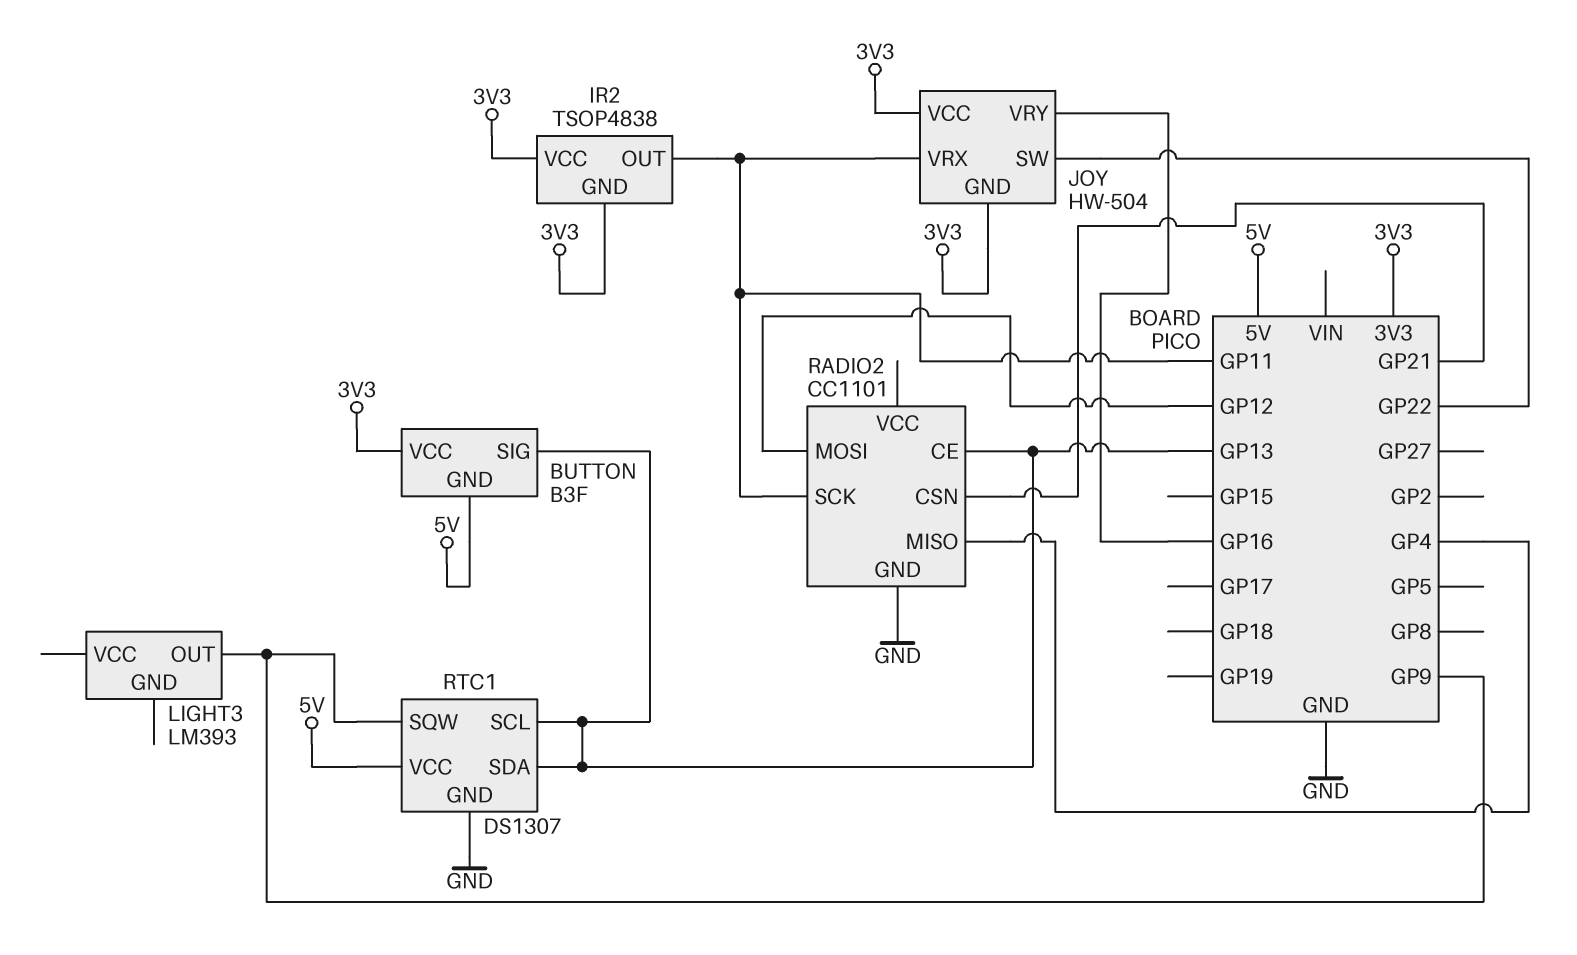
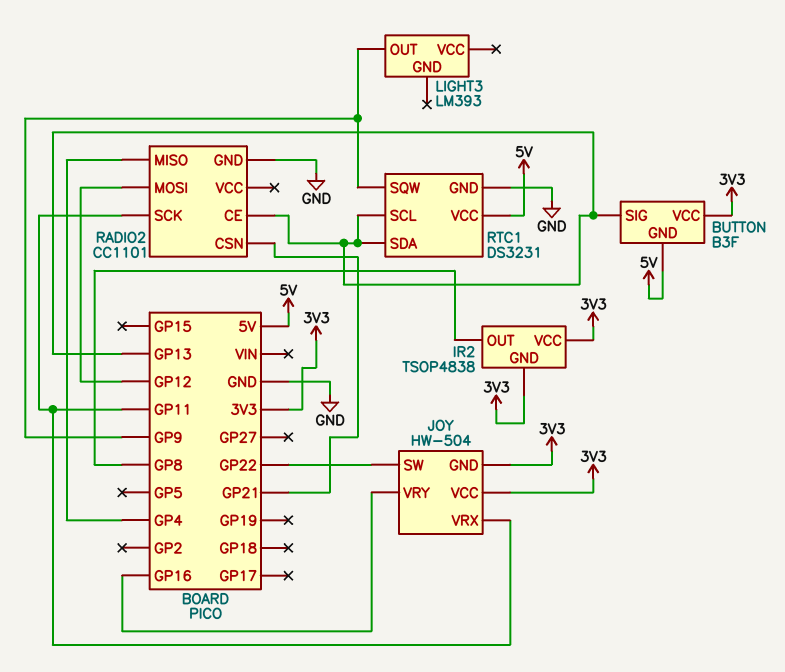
IR2 pin OUT: GP11 -> GP8
RTC1: DS1307 -> DS3231

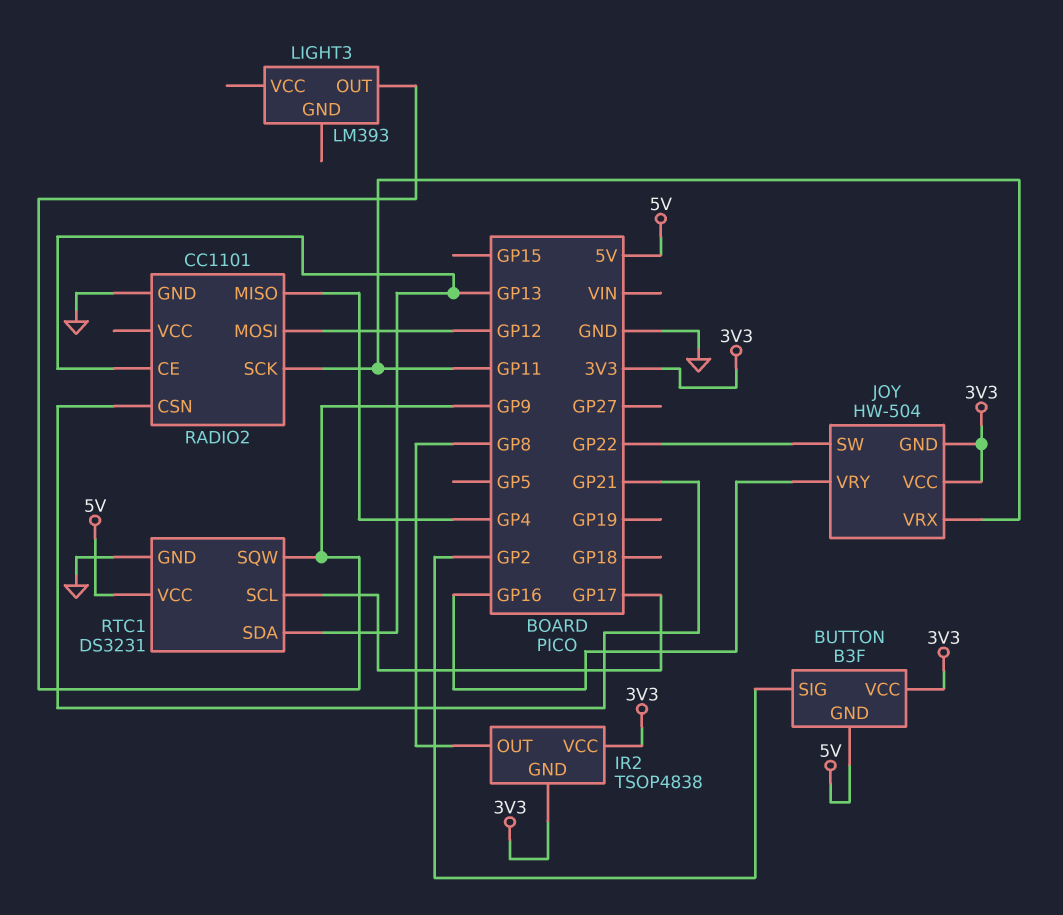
BUTTON pin SIG: GP13 -> GP2
RTC1 pin SCL: GP13 -> GP17

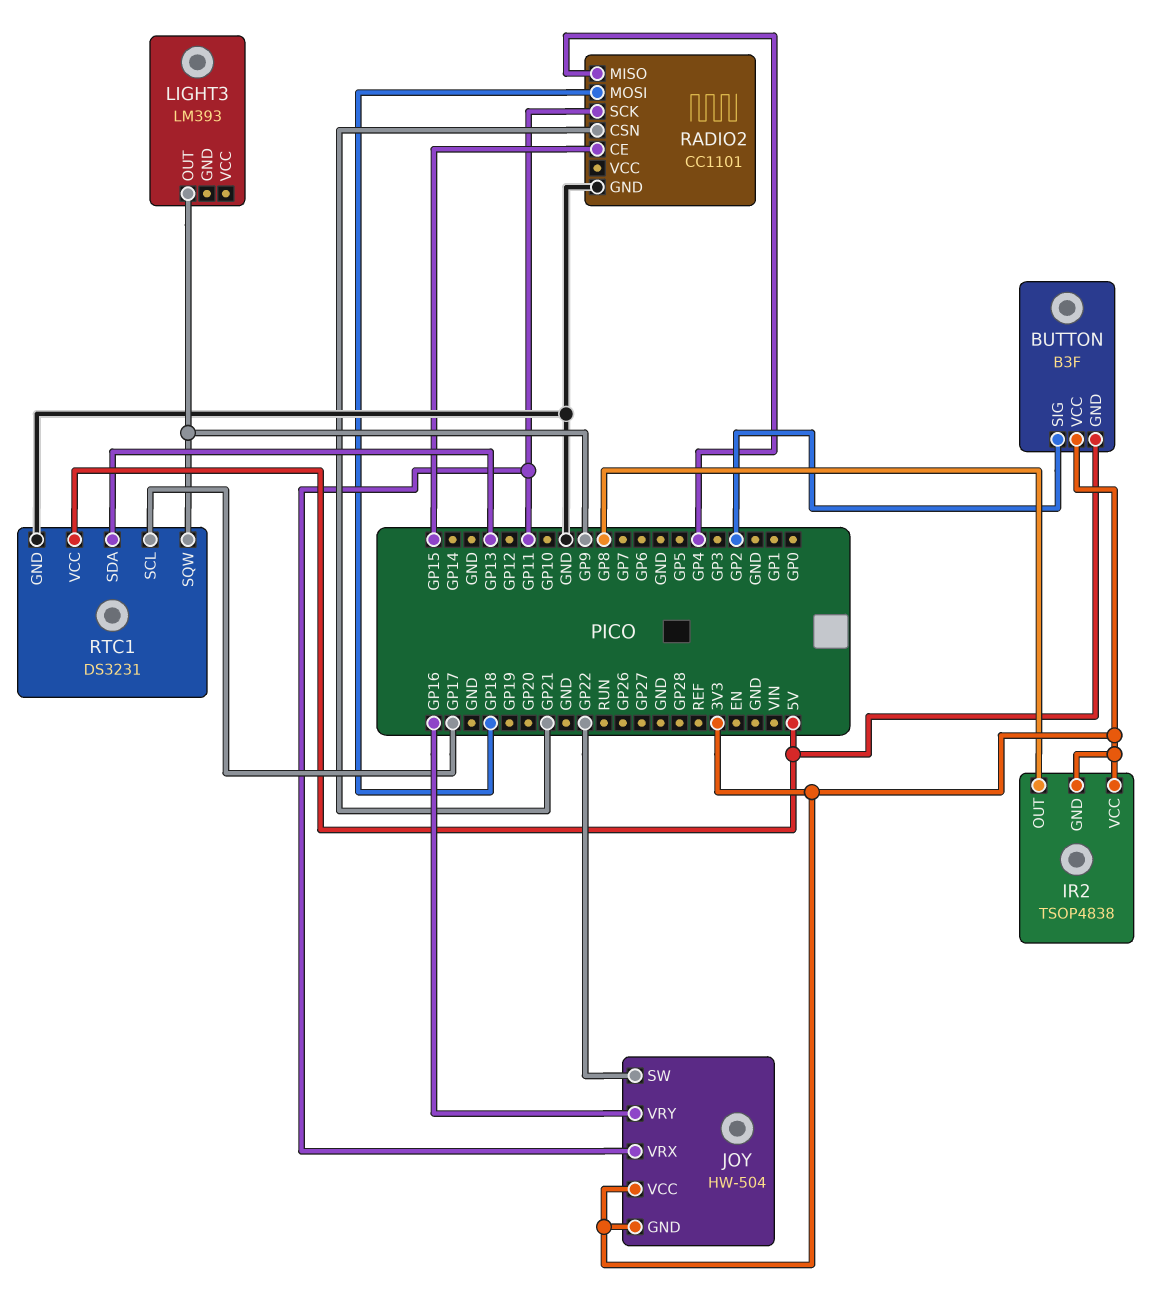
RADIO2 pin CE: GP13 -> GP15
RADIO2 pin MOSI: GP12 -> GP18

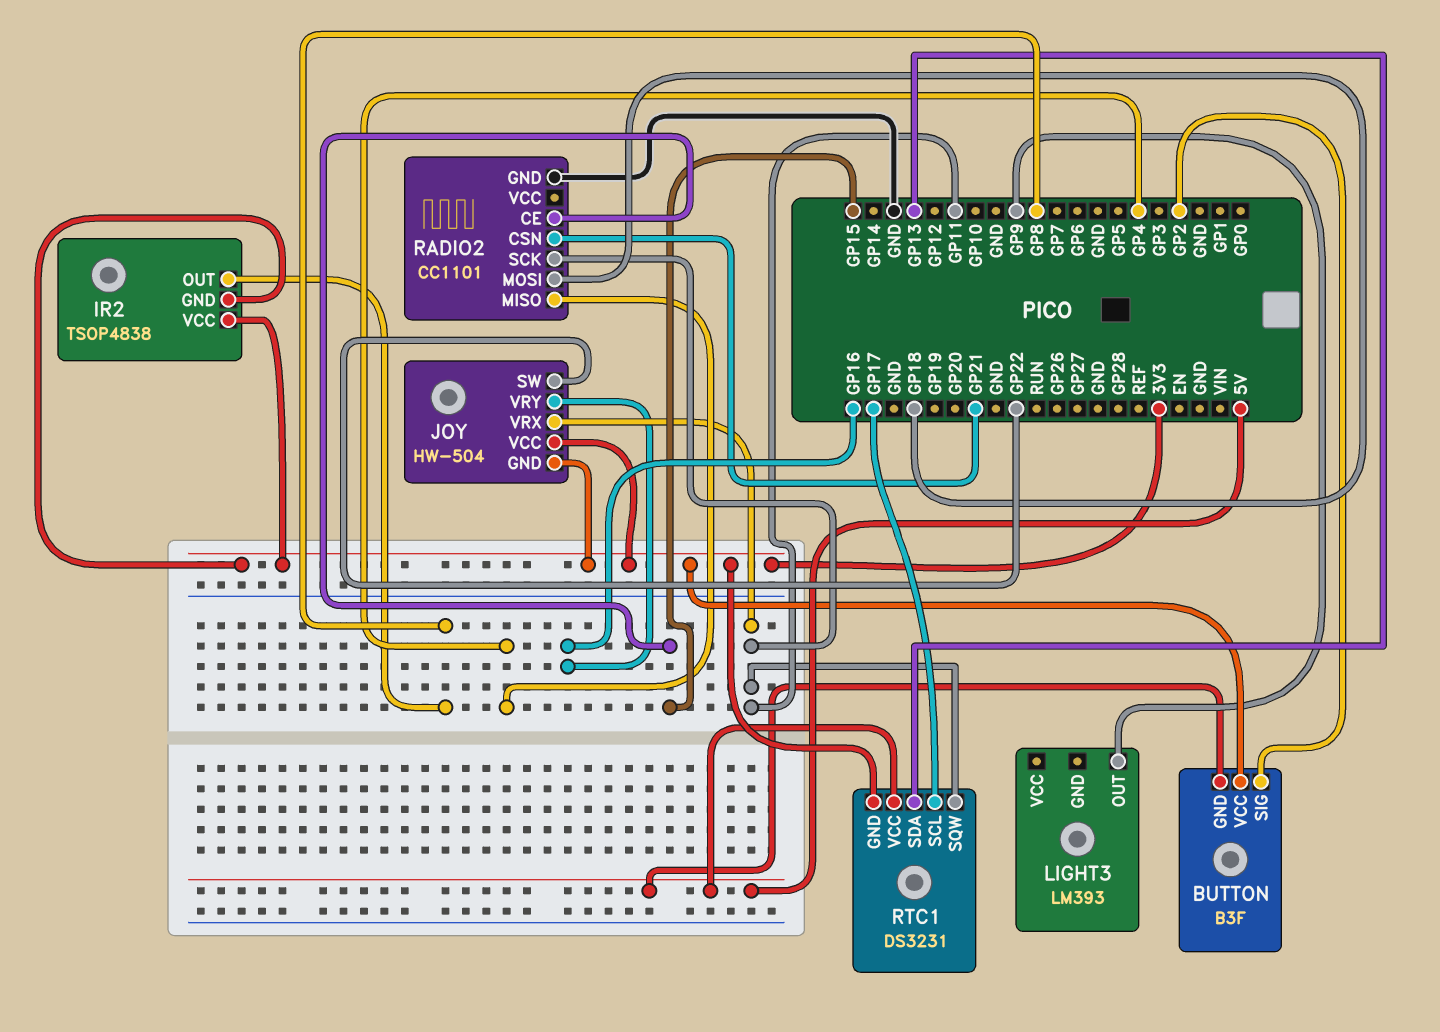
RTC1 pin GND: GND -> 3V3
RTC1 pin SQW: GP9 -> GP11

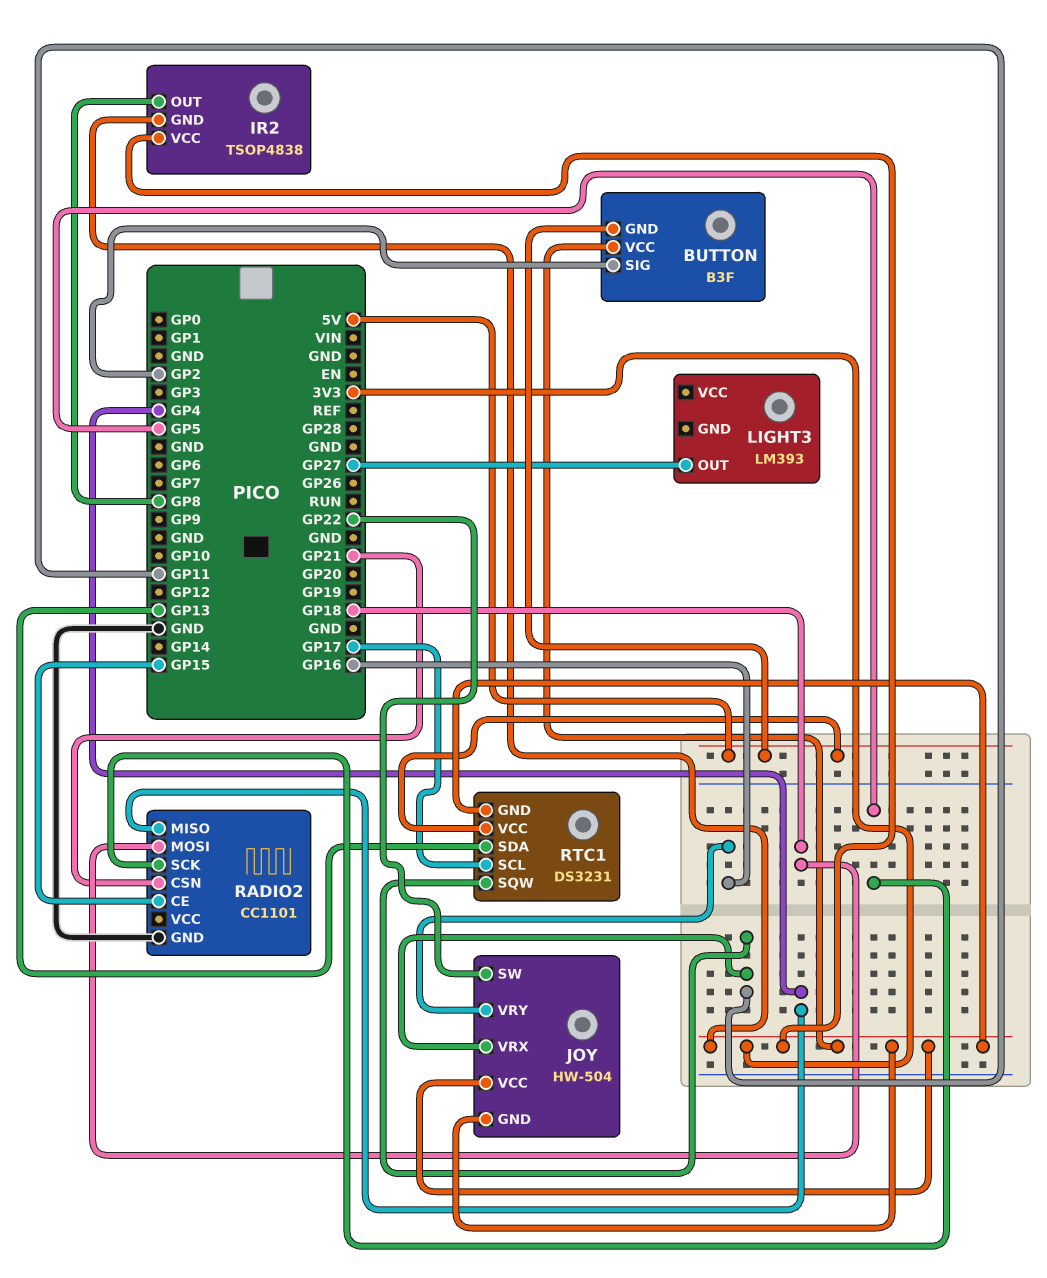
LIGHT3 pin OUT: GP9 -> GP27
RADIO2 pin SCK: GP11 -> GP5

